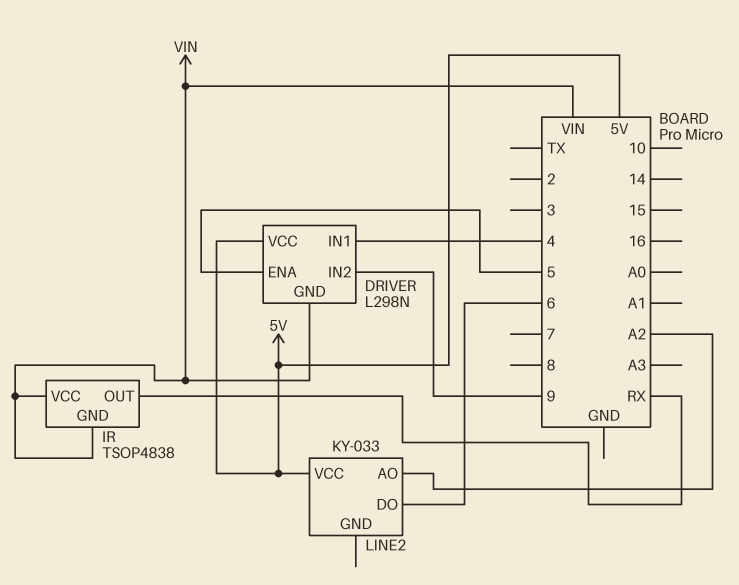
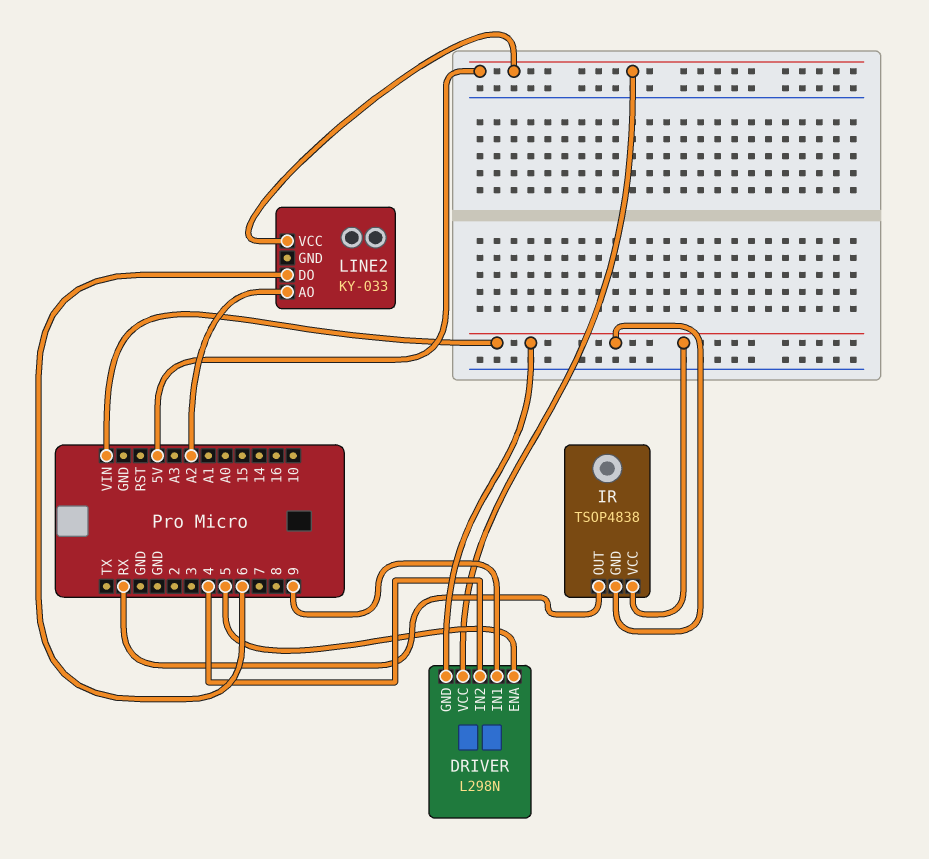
DRIVER pin IN1: 4 -> 9
DRIVER pin IN2: 9 -> 4

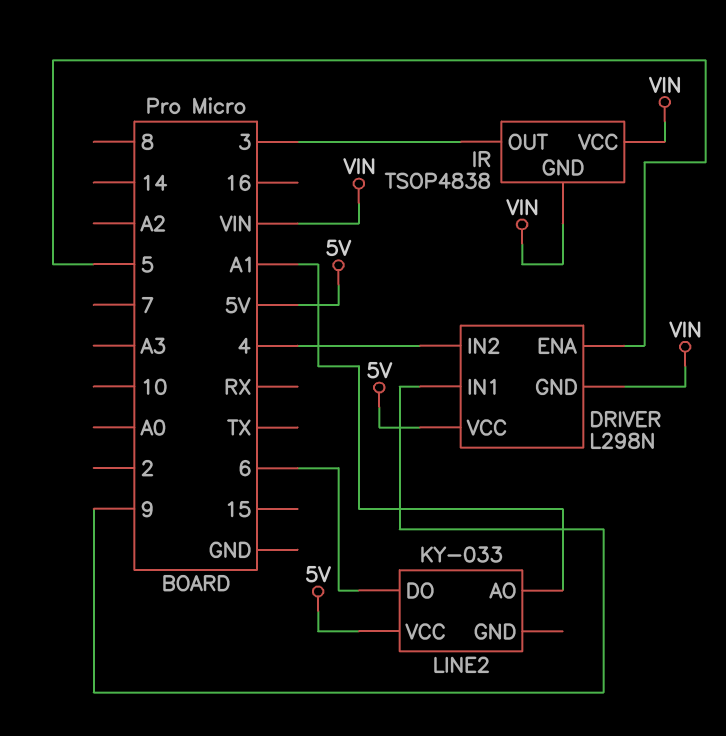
IR pin OUT: RX -> 3
LINE2 pin AO: A2 -> A1

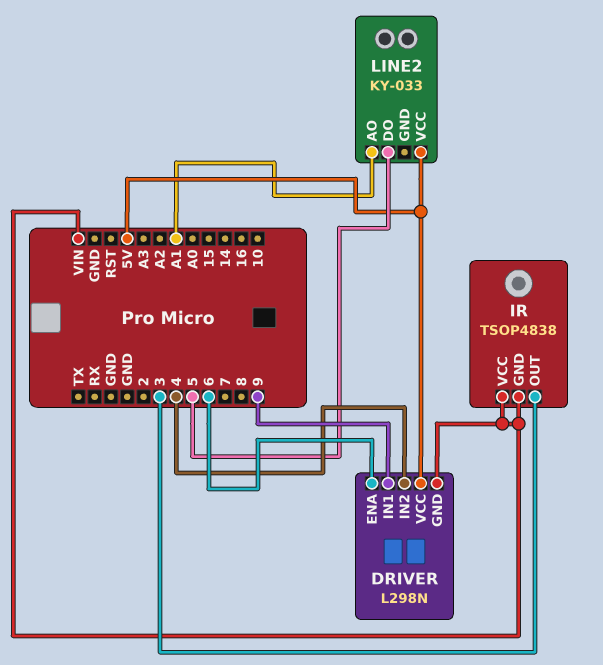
DRIVER pin ENA: 5 -> 6
LINE2 pin DO: 6 -> 5

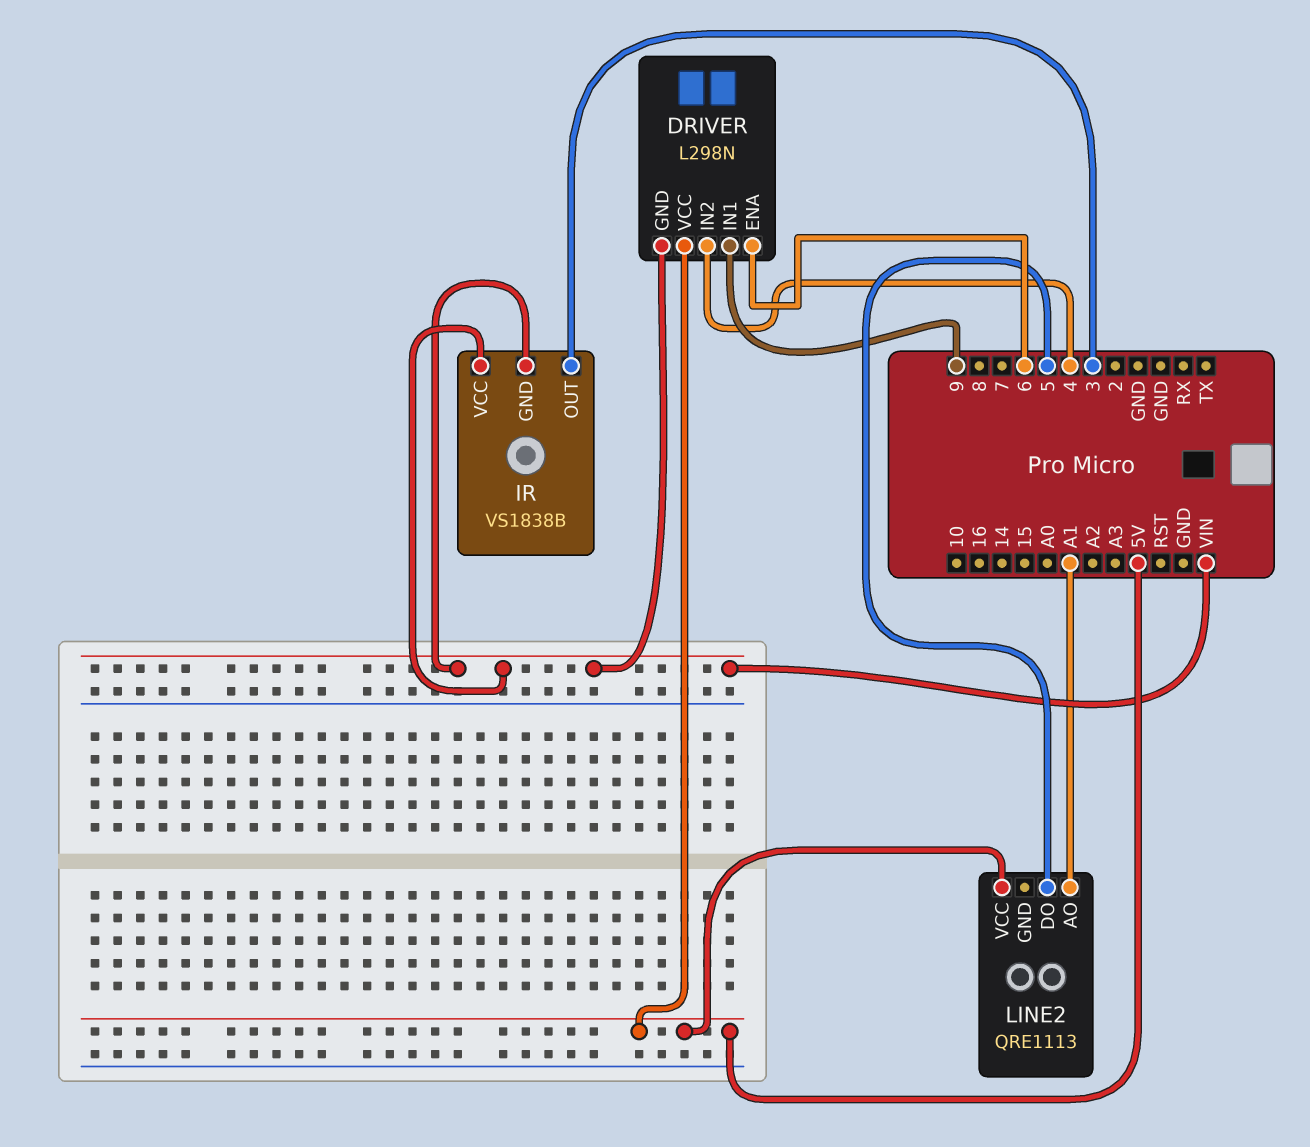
IR: TSOP4838 -> VS1838B
LINE2: KY-033 -> QRE1113

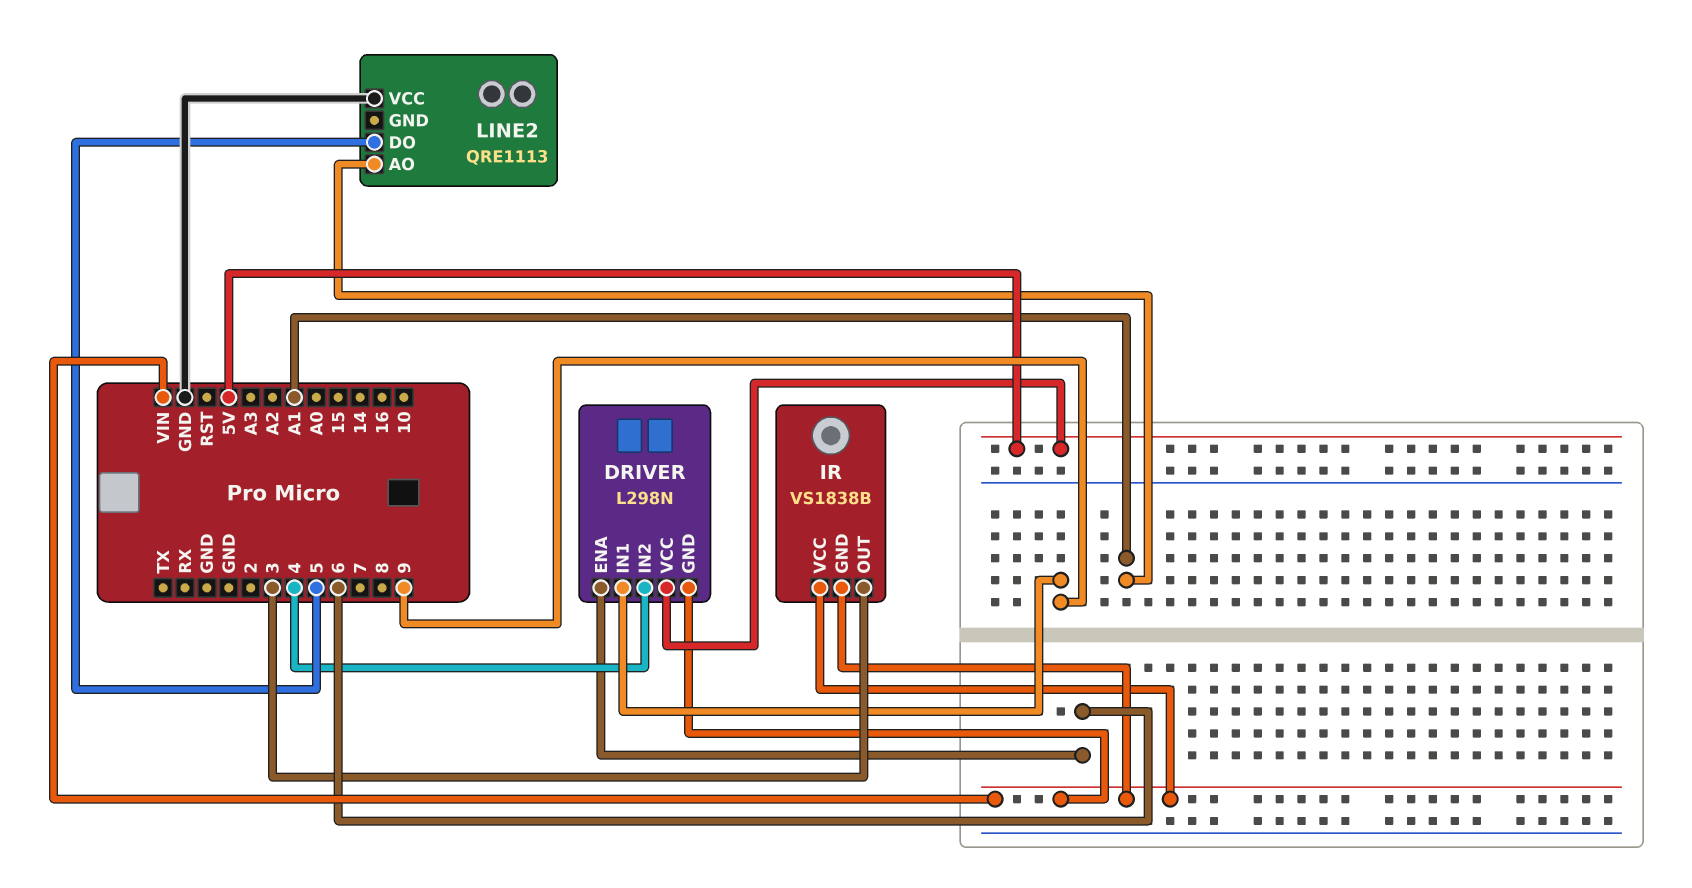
LINE2 pin VCC: 5V -> GND

